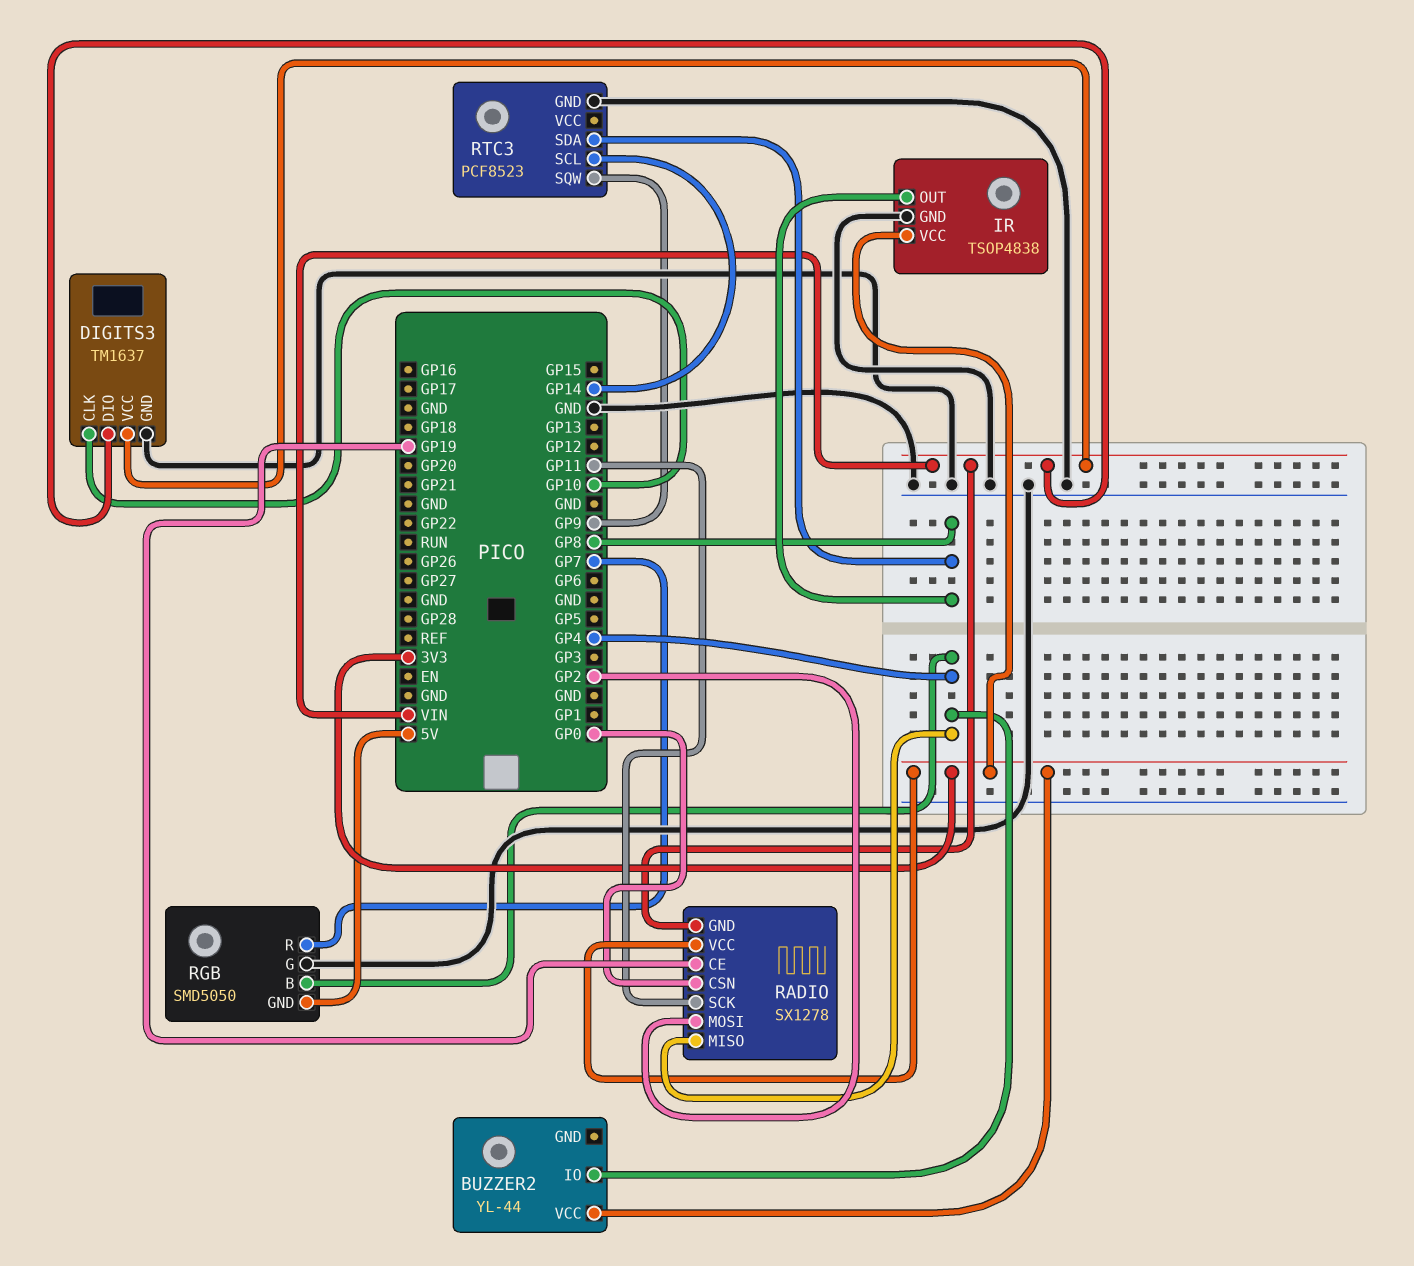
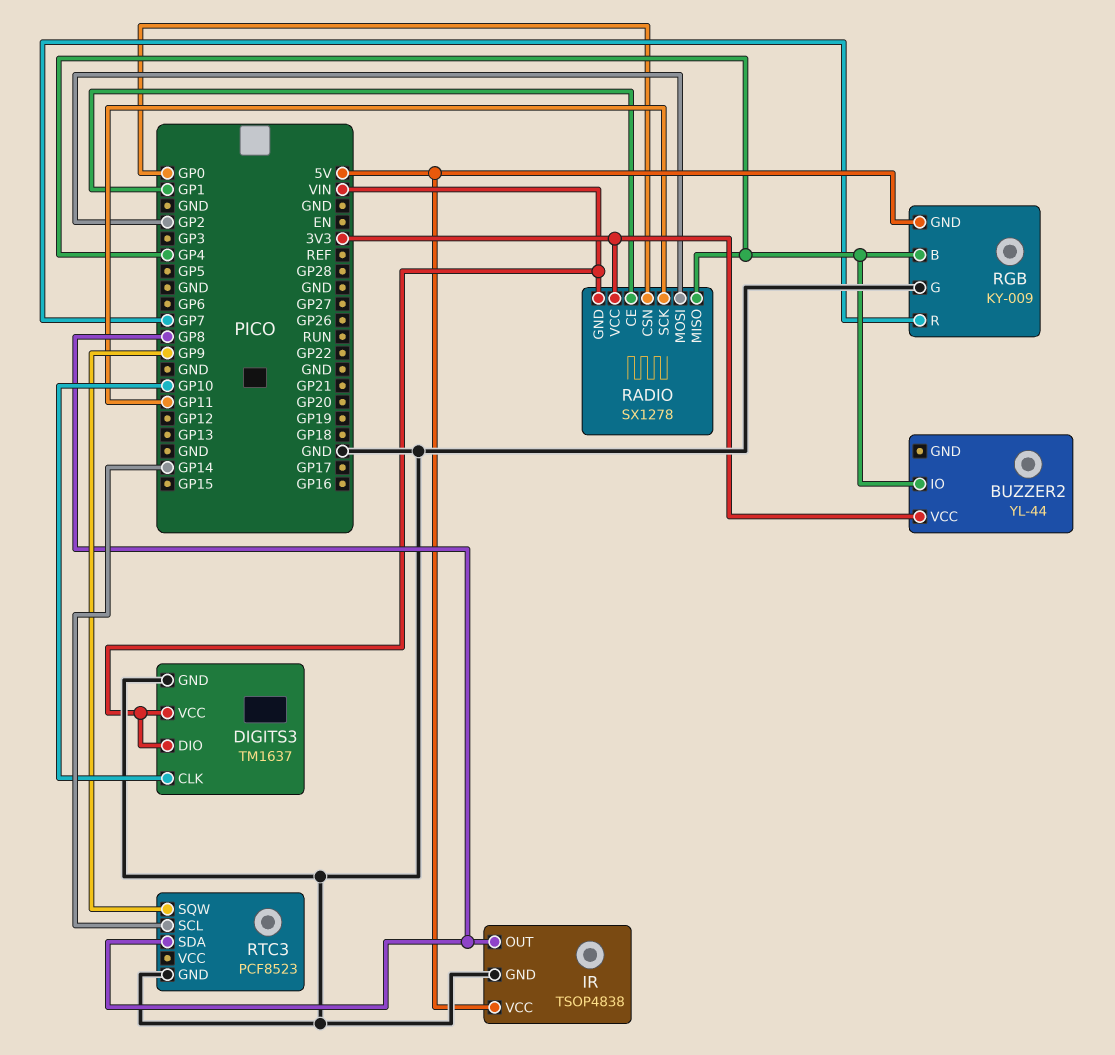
IR pin VCC: 3V3 -> 5V
RADIO pin CE: GP19 -> GP1
RGB: SMD5050 -> KY-009

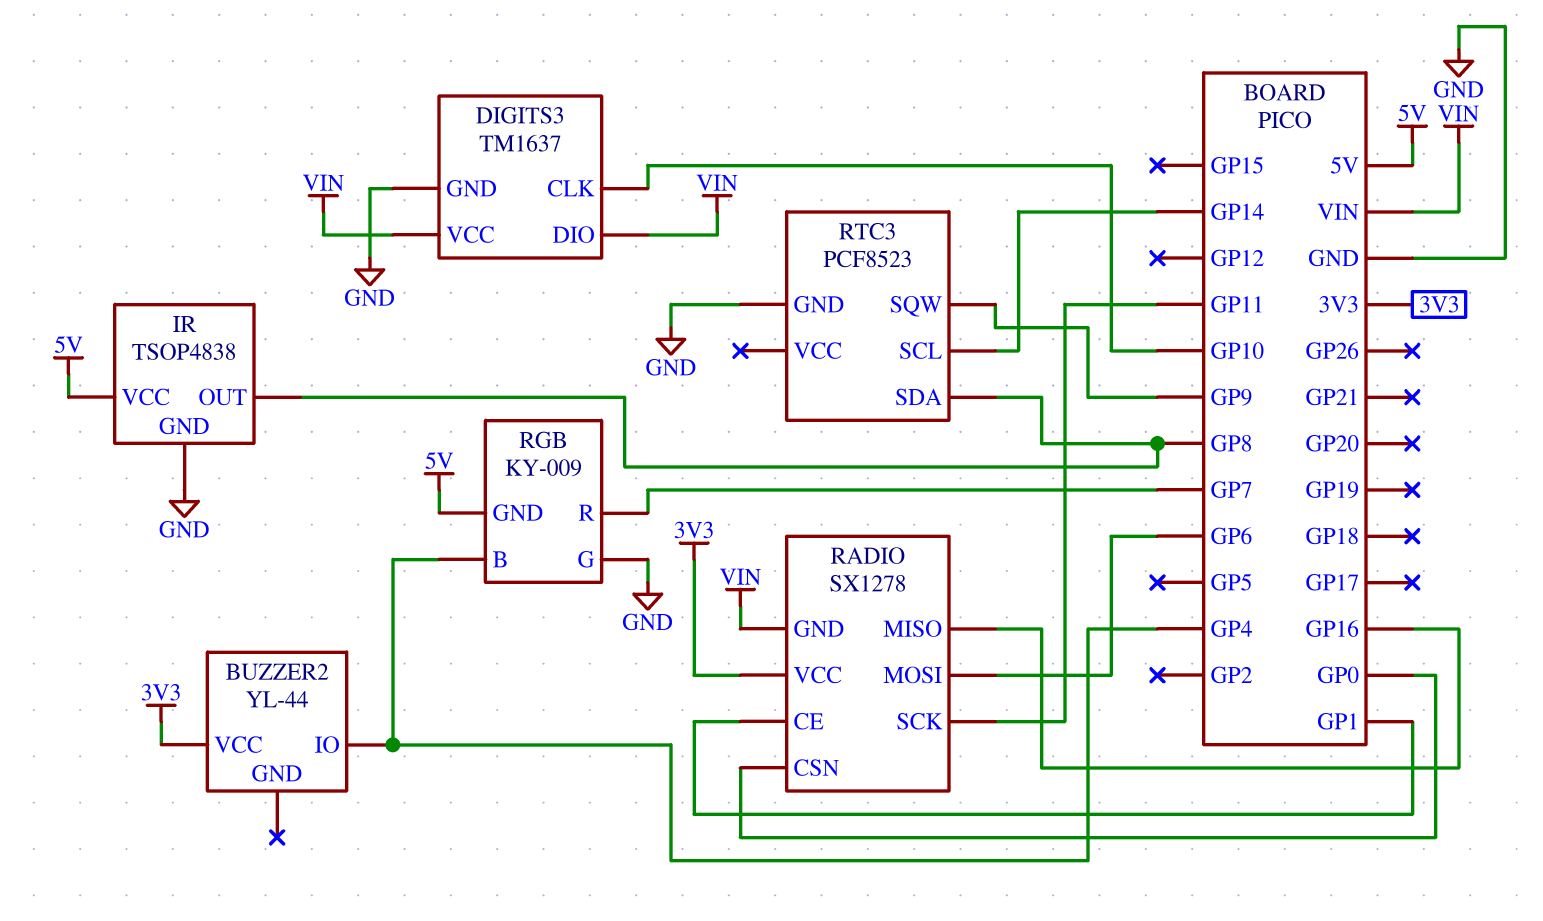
RADIO pin MISO: GP4 -> GP16
RADIO pin MOSI: GP2 -> GP6

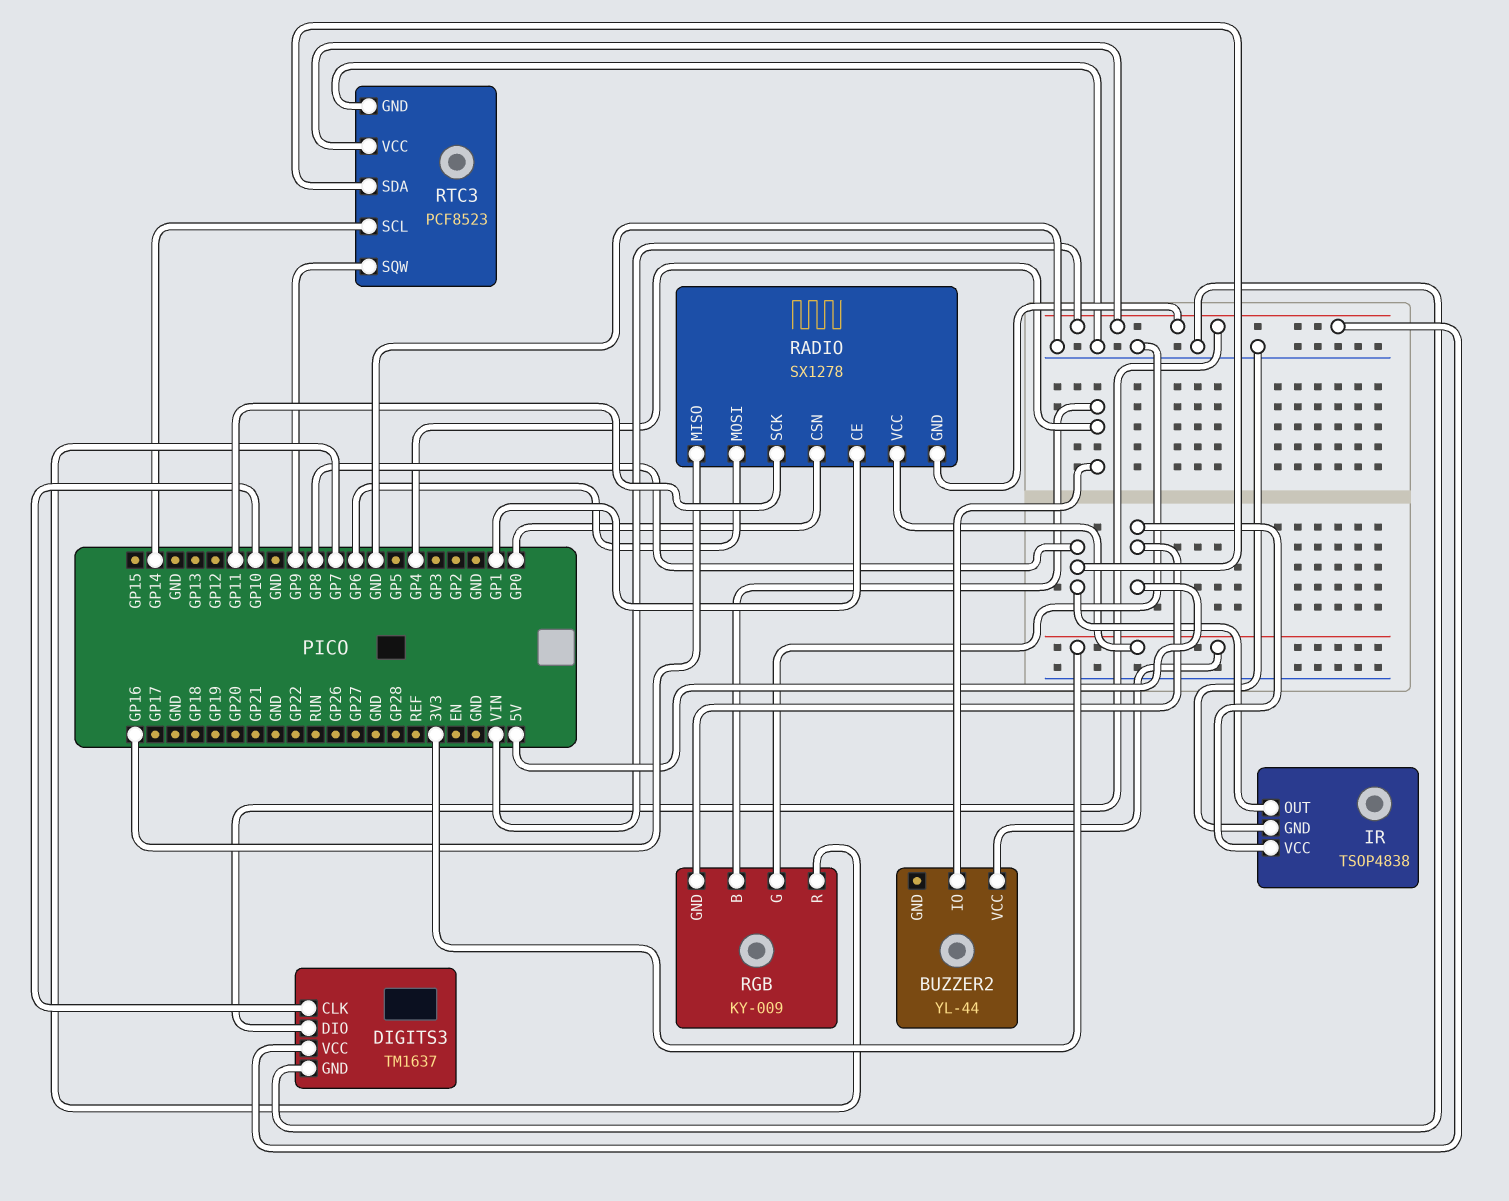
RTC3 pin VCC: none -> VIN

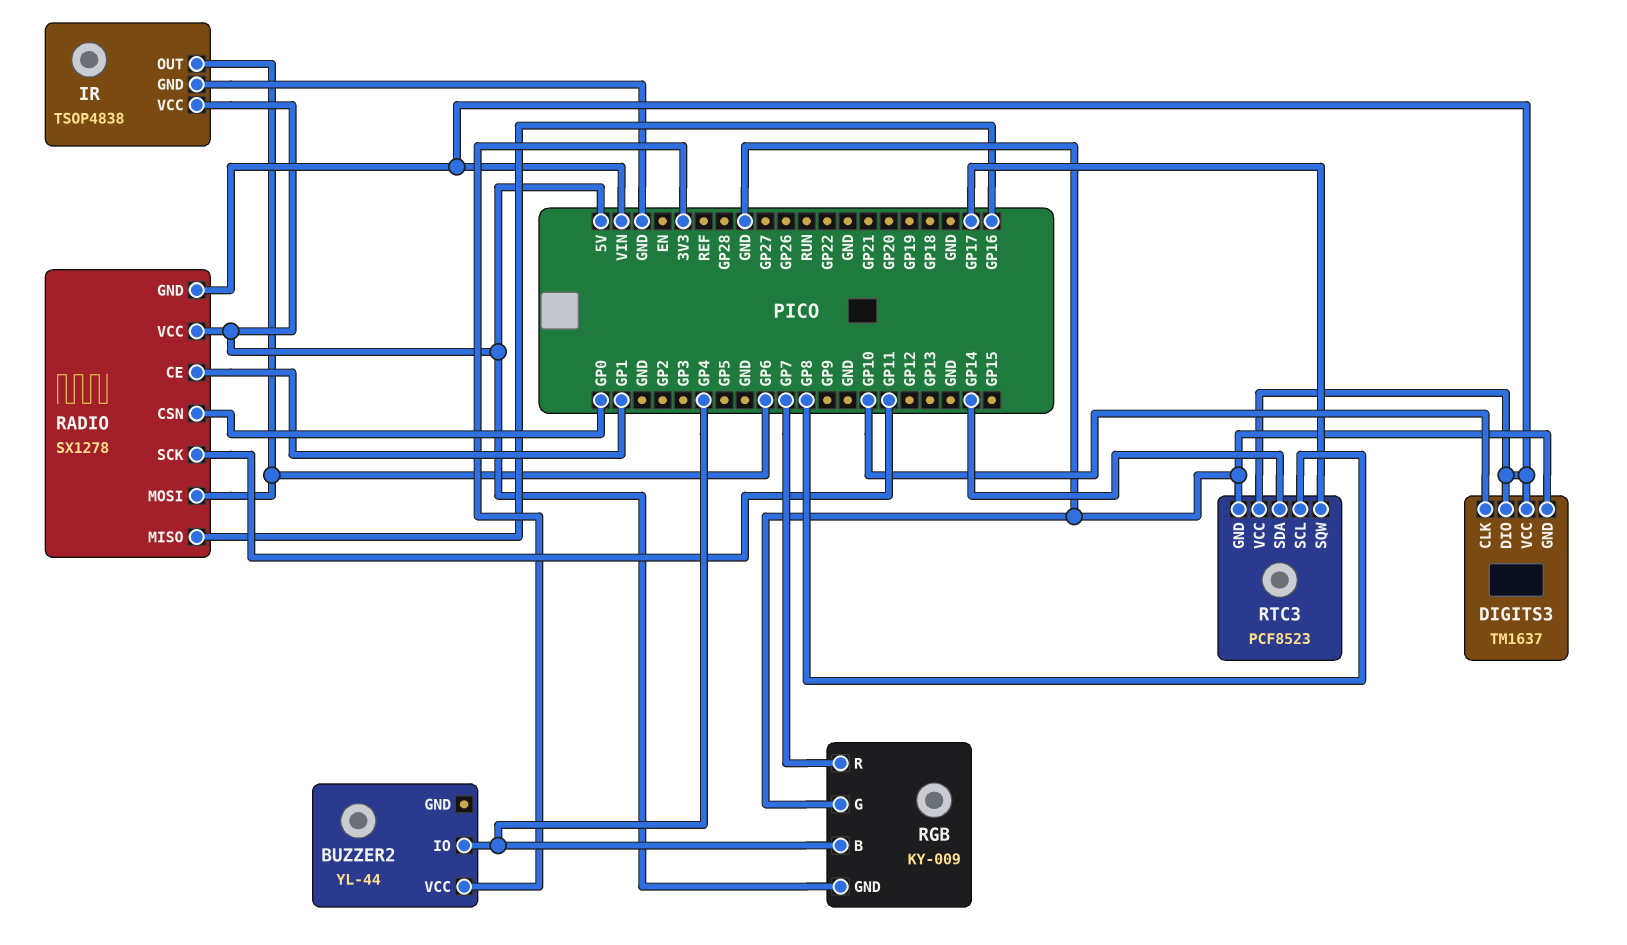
IR pin OUT: GP8 -> GP6
RADIO pin VCC: 3V3 -> 5V
RTC3 pin SCL: GP14 -> GP8
RTC3 pin SDA: GP8 -> GP14
RTC3 pin SQW: GP9 -> GP17

